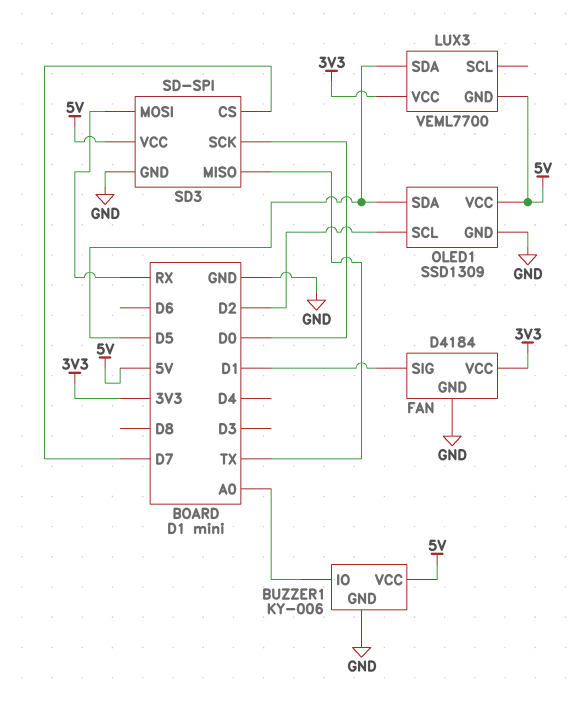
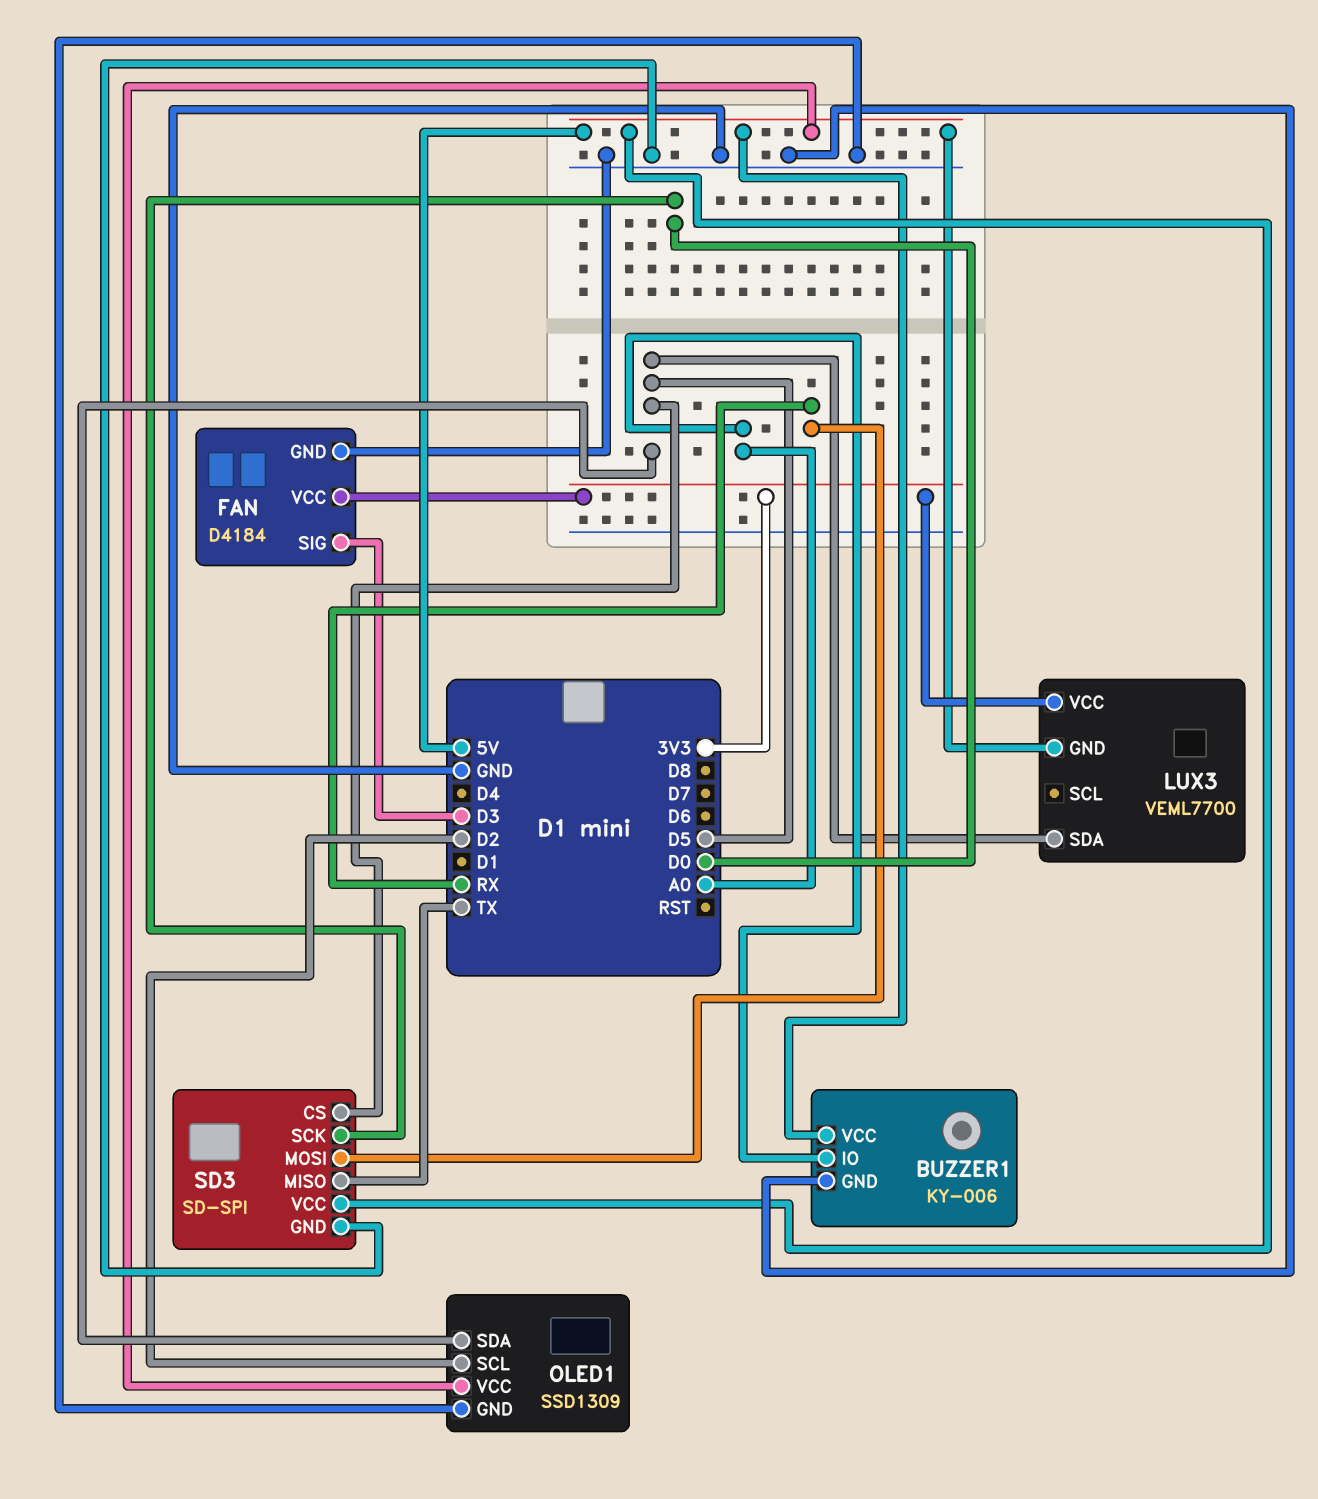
FAN pin SIG: D1 -> D3
SD3 pin CS: D7 -> D5

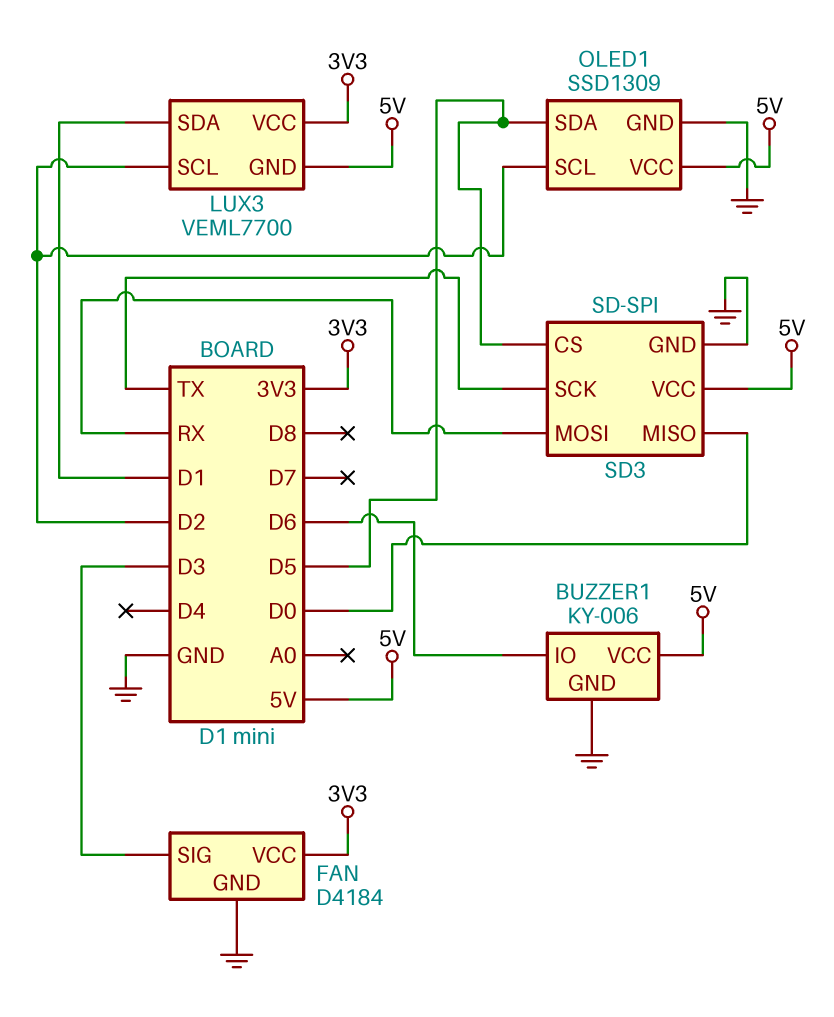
BUZZER1 pin IO: A0 -> D6
LUX3 pin SCL: none -> D2
LUX3 pin SDA: D5 -> D1
SD3 pin MISO: TX -> D0
SD3 pin SCK: D0 -> TX

